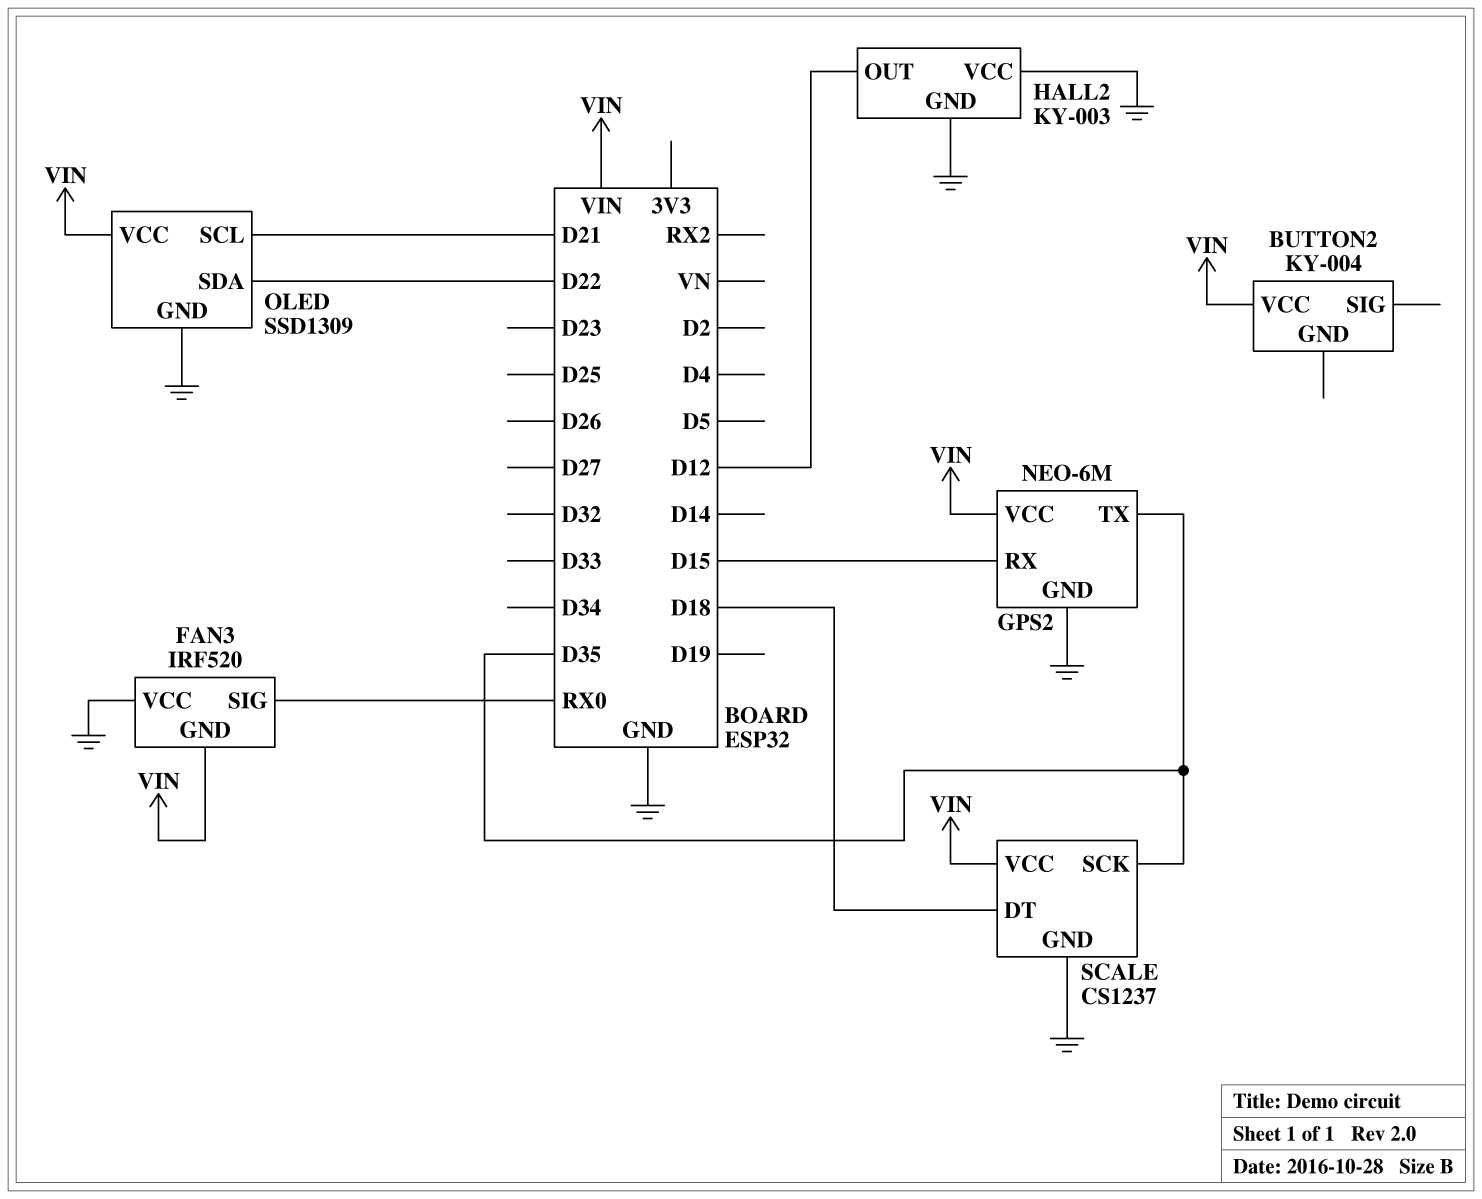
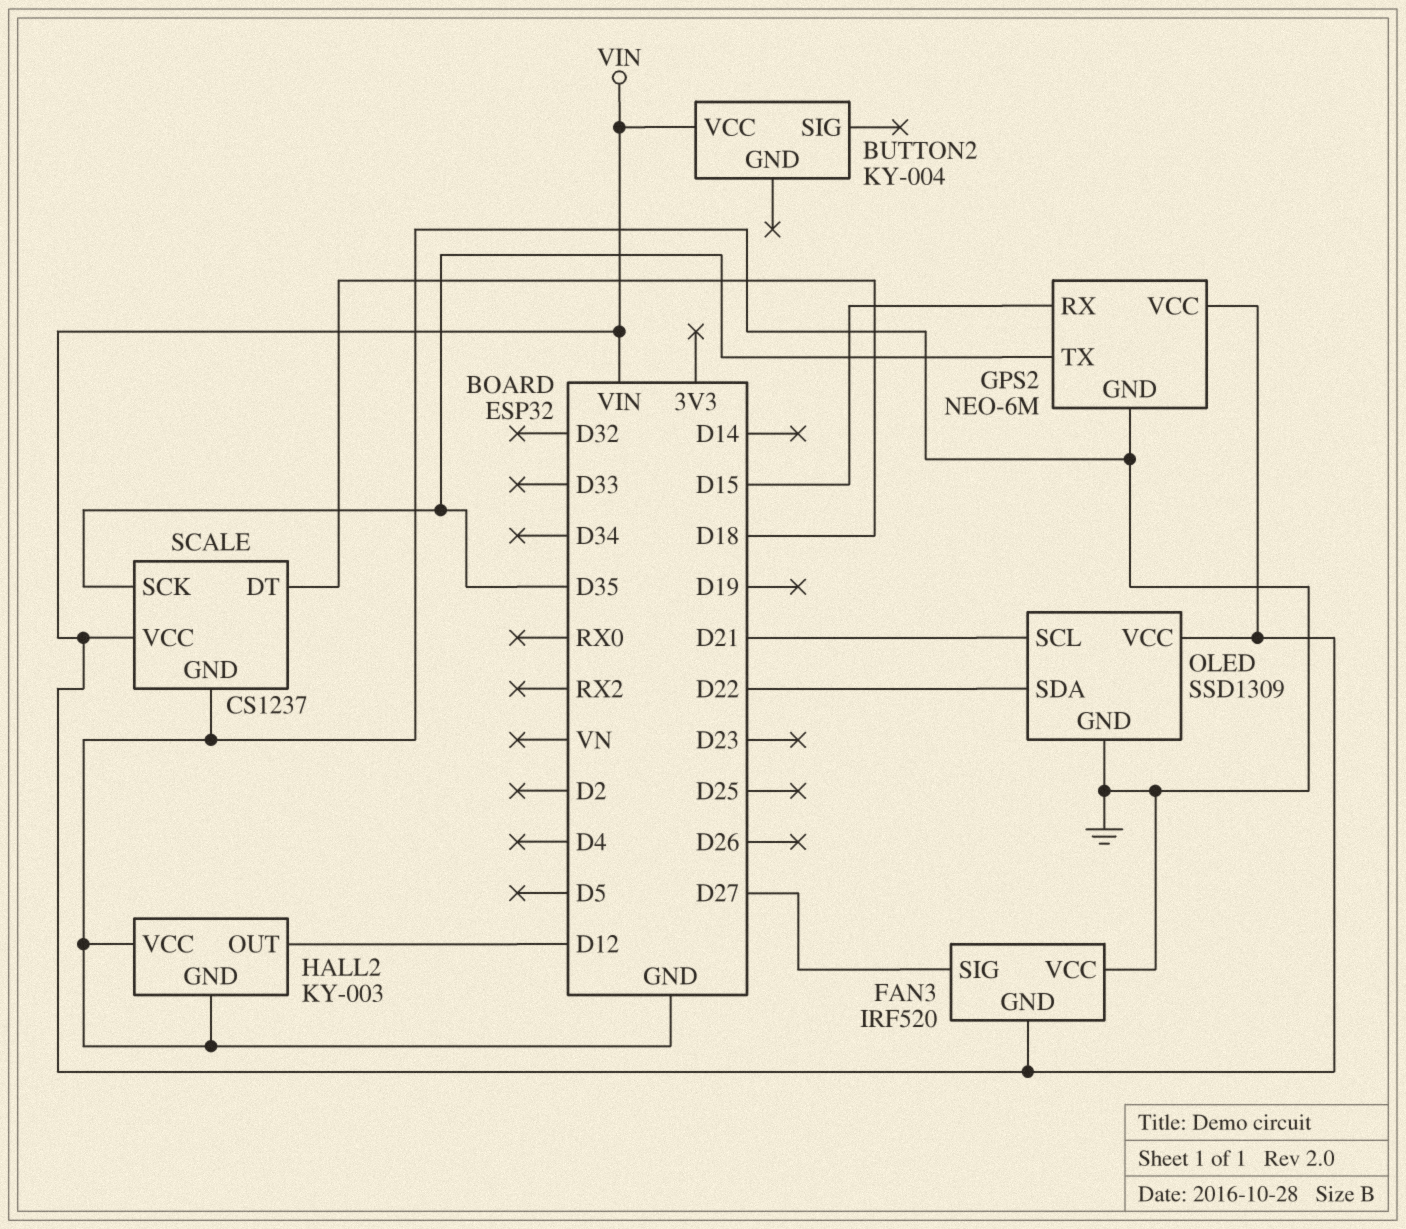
FAN3 pin SIG: RX0 -> D27

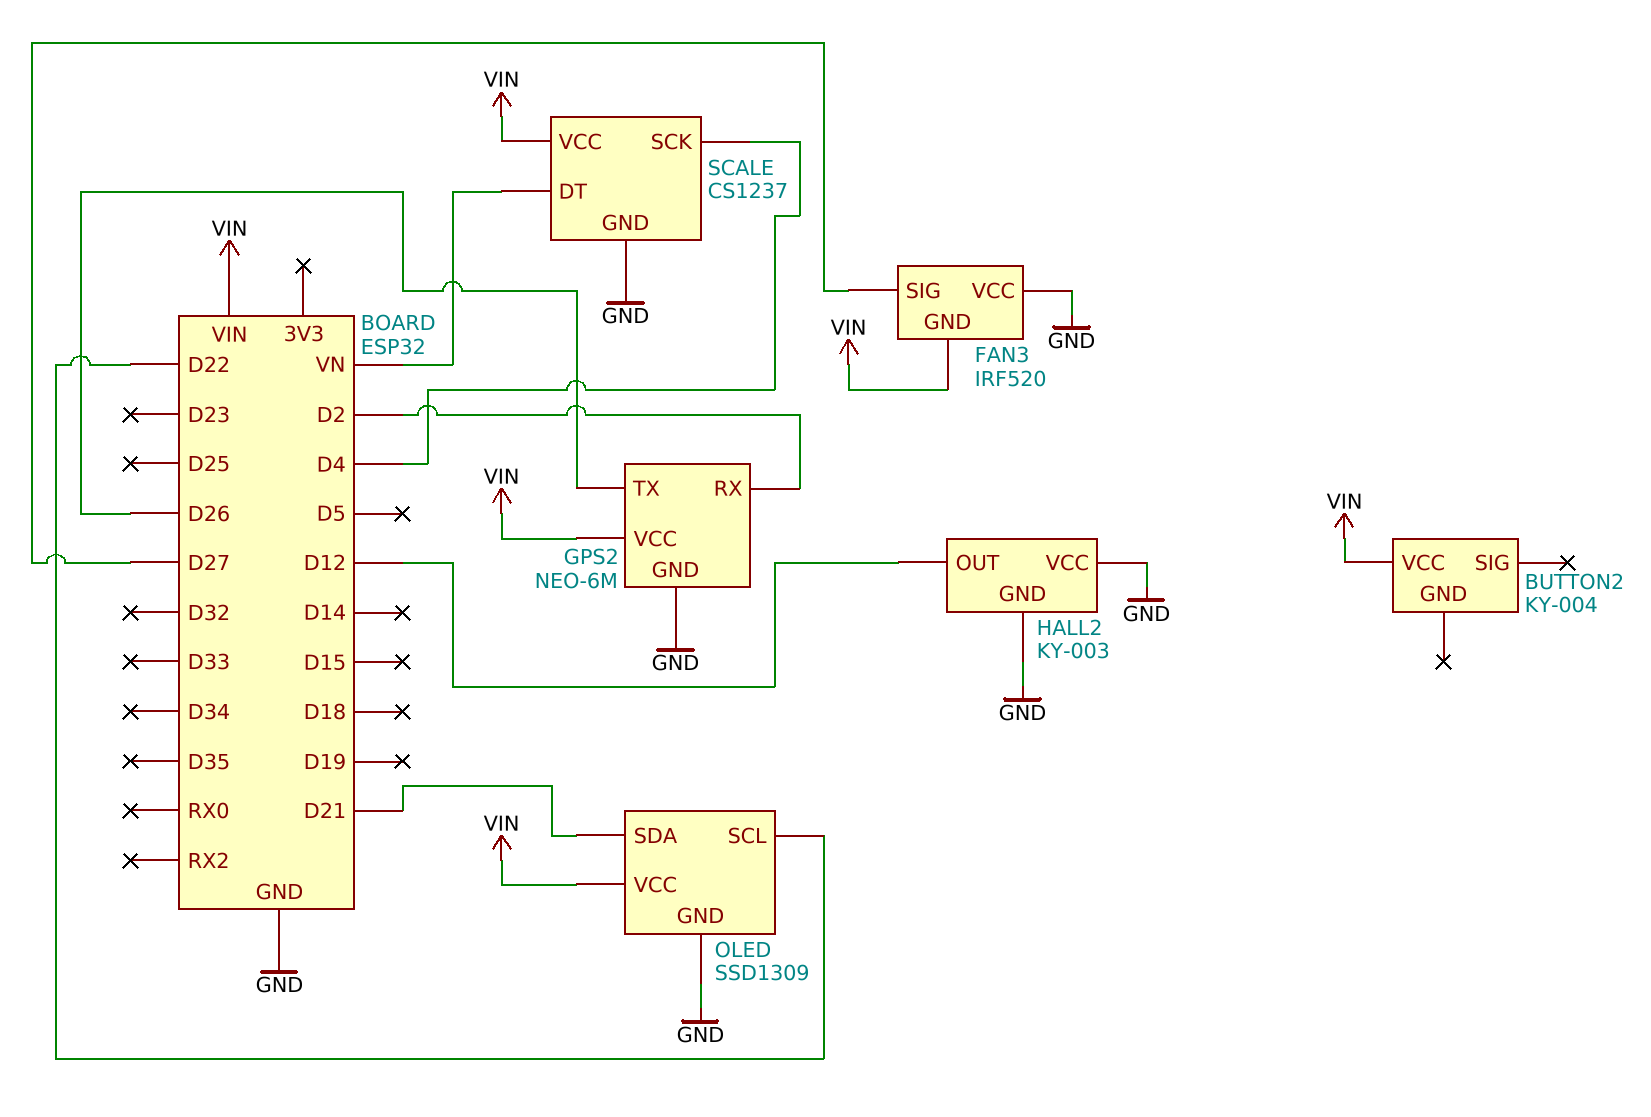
GPS2 pin RX: D15 -> D2
GPS2 pin TX: D35 -> D26
OLED pin SCL: D21 -> D22
OLED pin SDA: D22 -> D21
SCALE pin DT: D18 -> VN
SCALE pin SCK: D35 -> D4

